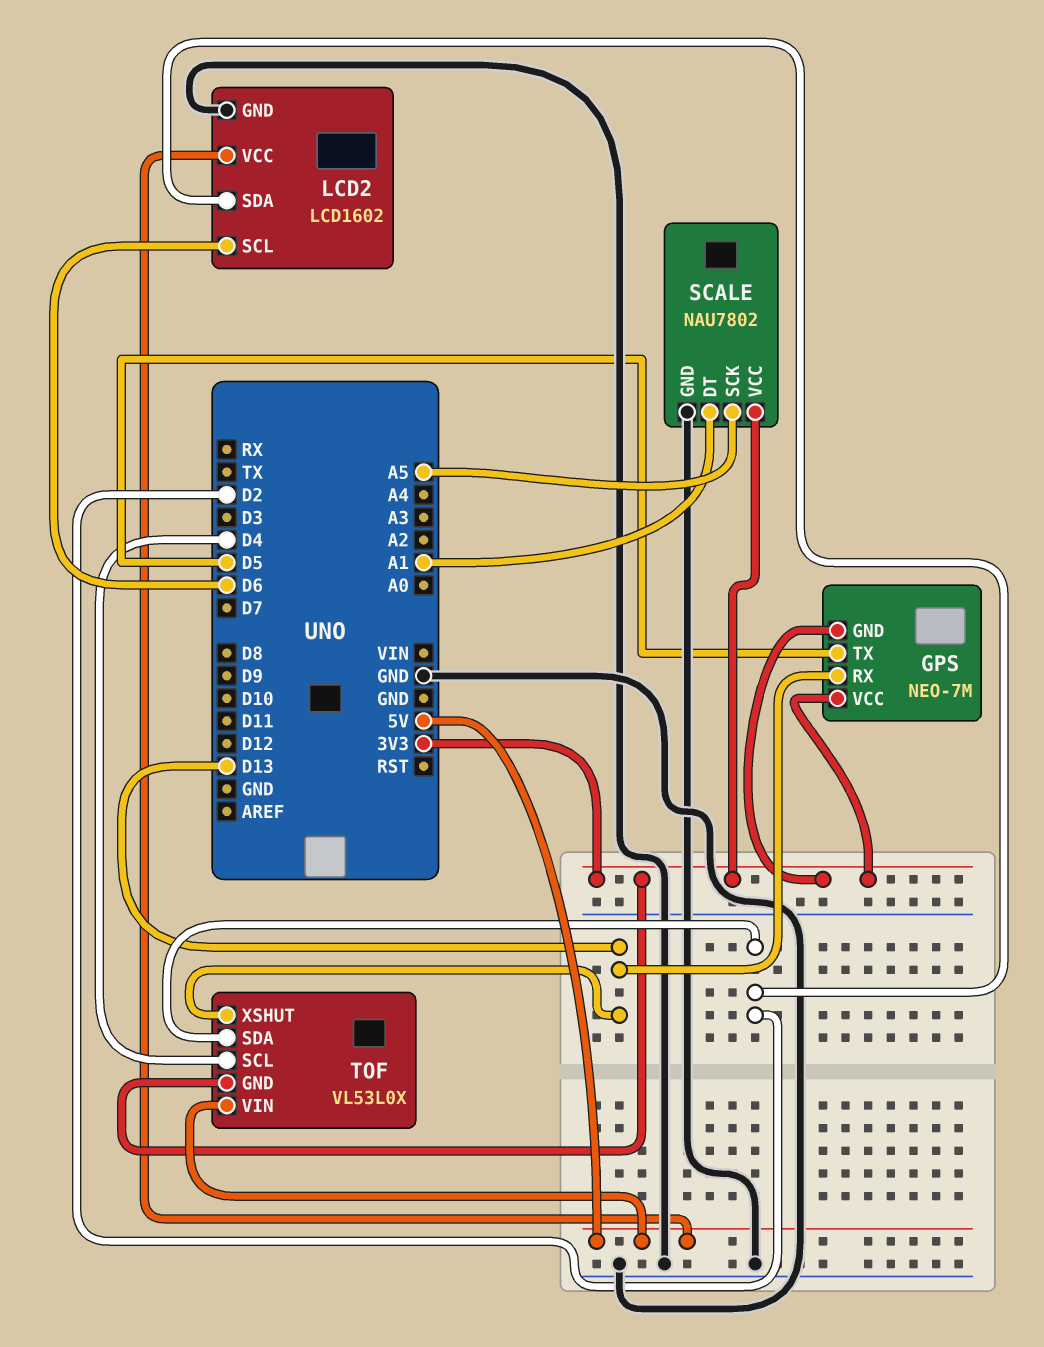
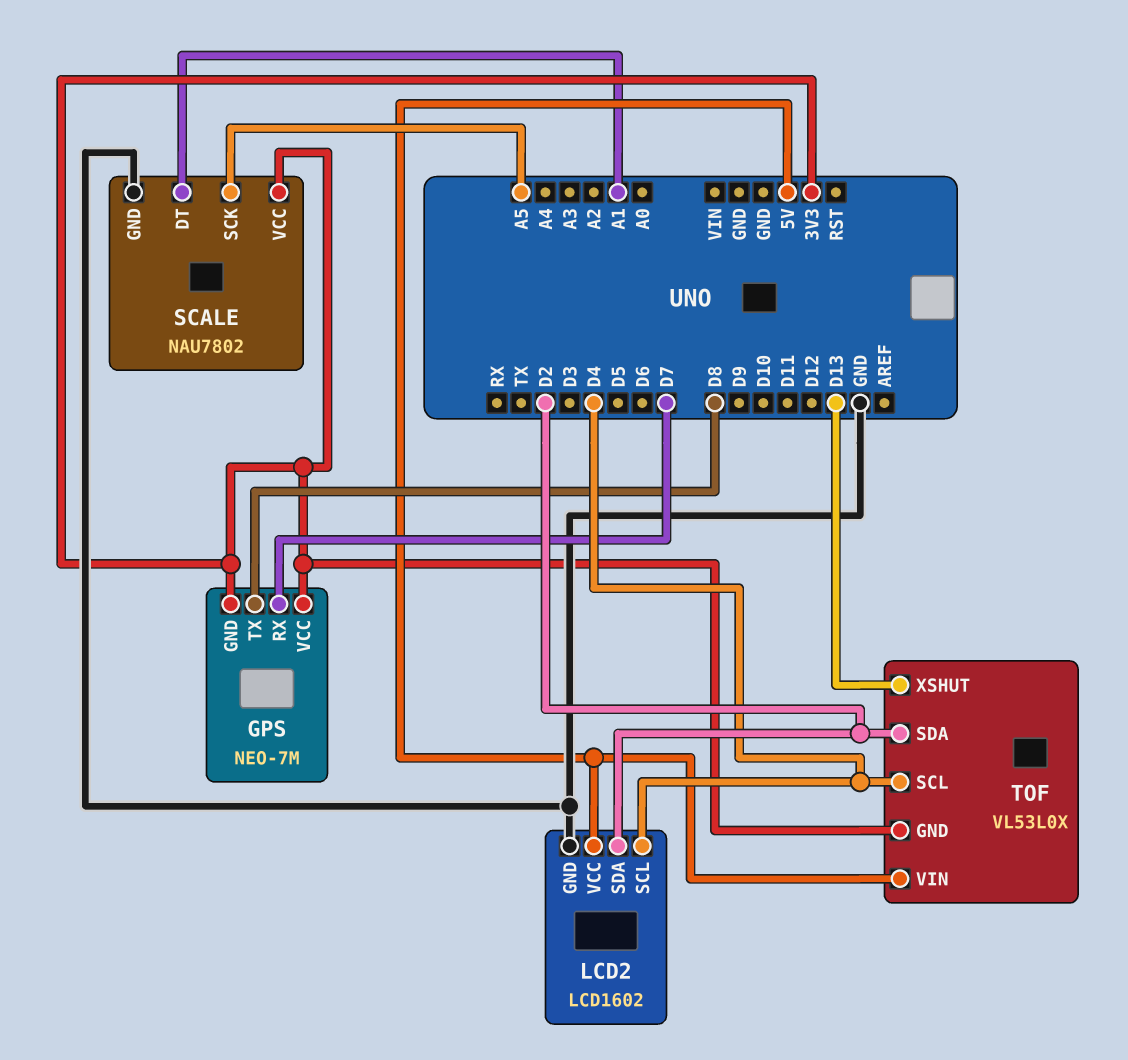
GPS pin RX: D13 -> D7
GPS pin TX: D5 -> D8
LCD2 pin SCL: D6 -> D4

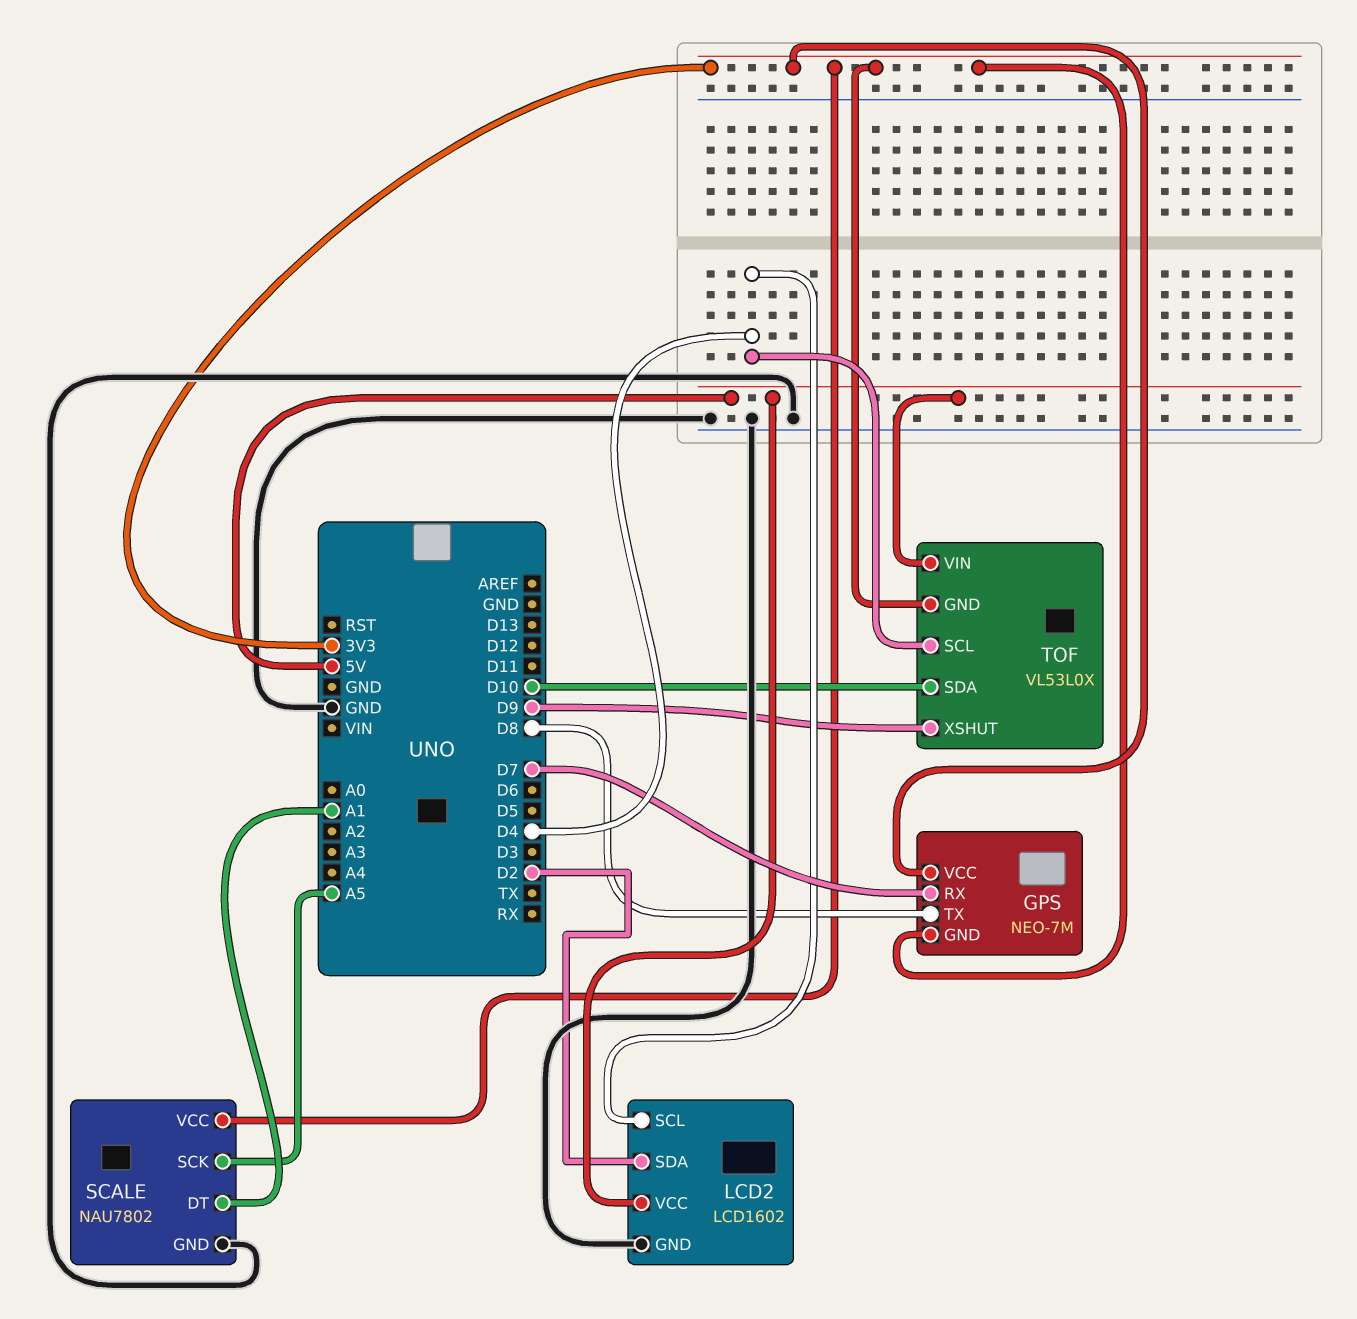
TOF pin SDA: D2 -> D10
TOF pin XSHUT: D13 -> D9

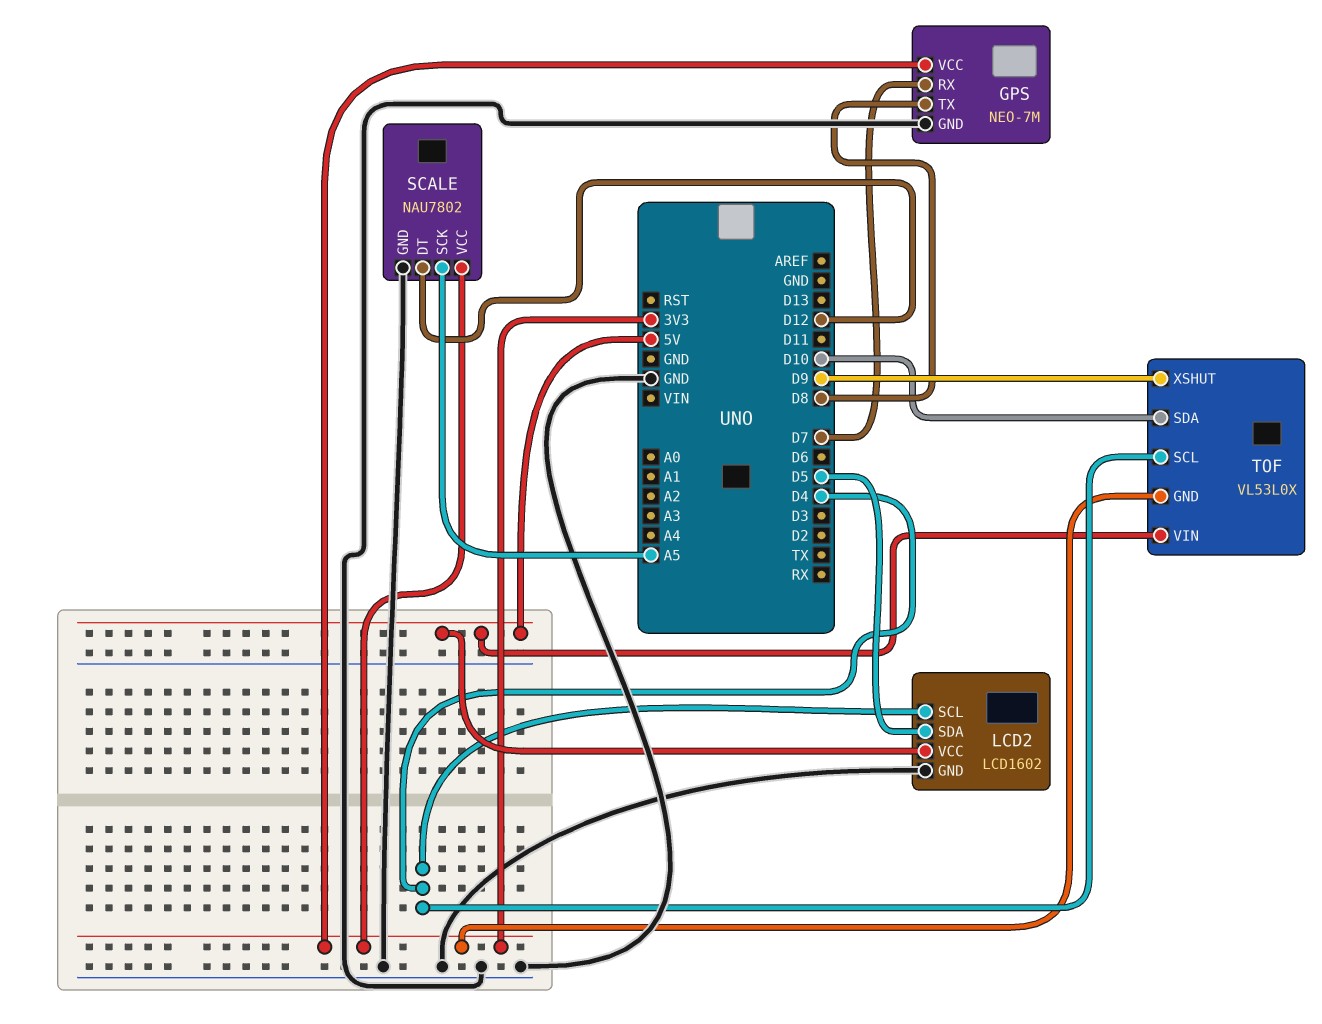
GPS pin GND: 3V3 -> GND
LCD2 pin SDA: D2 -> D5
SCALE pin DT: A1 -> D12

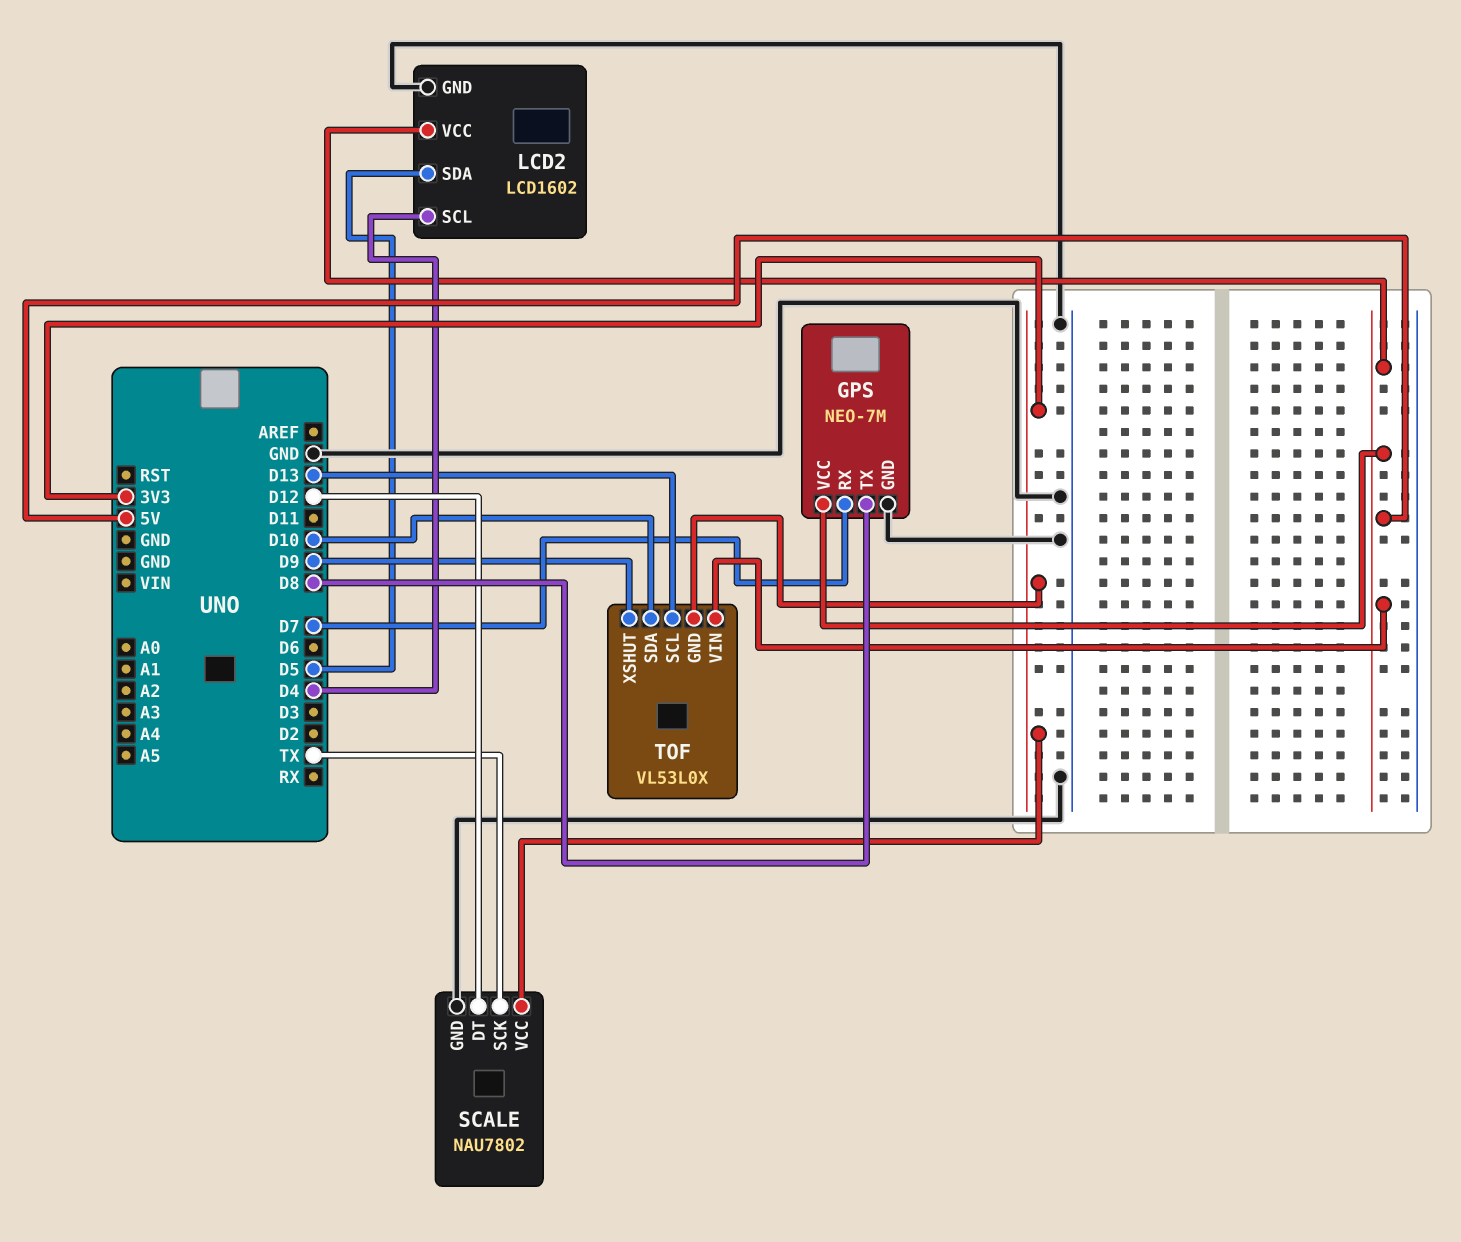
GPS pin VCC: 3V3 -> 5V
SCALE pin SCK: A5 -> TX
TOF pin SCL: D4 -> D13

